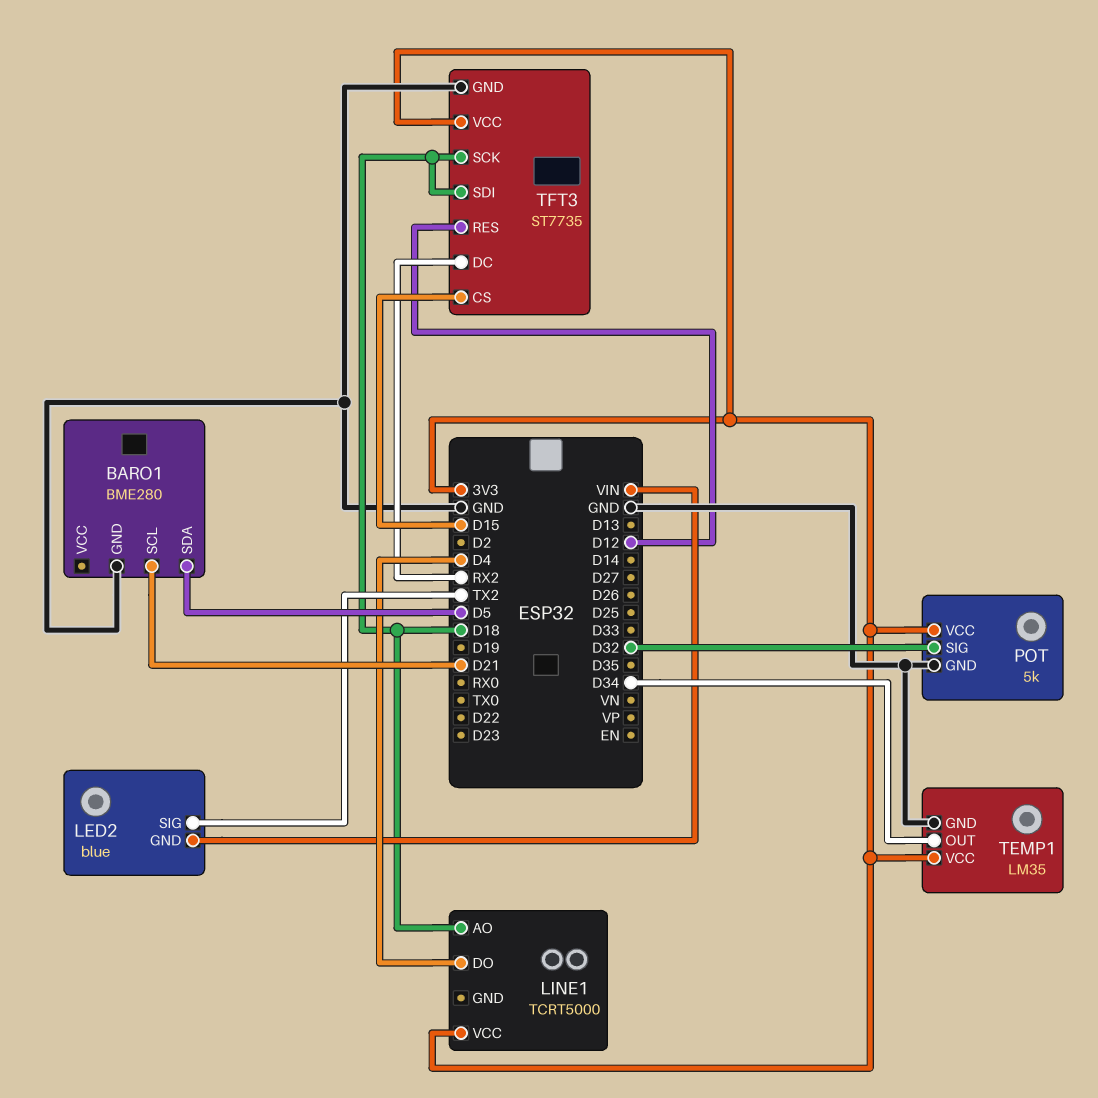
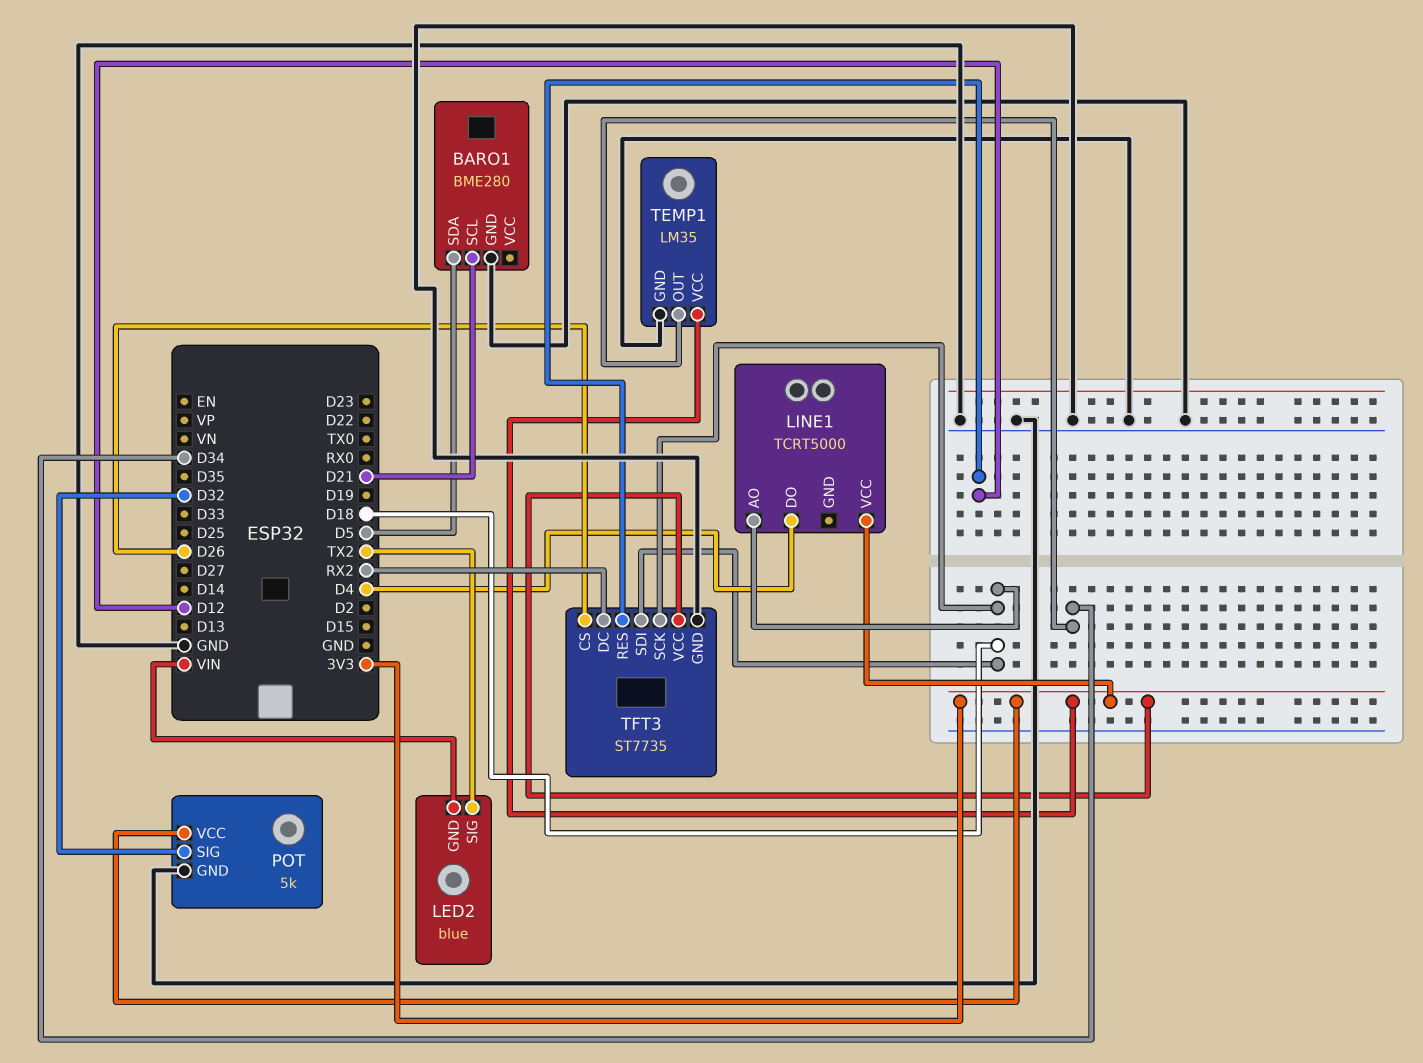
TFT3 pin CS: D15 -> D26

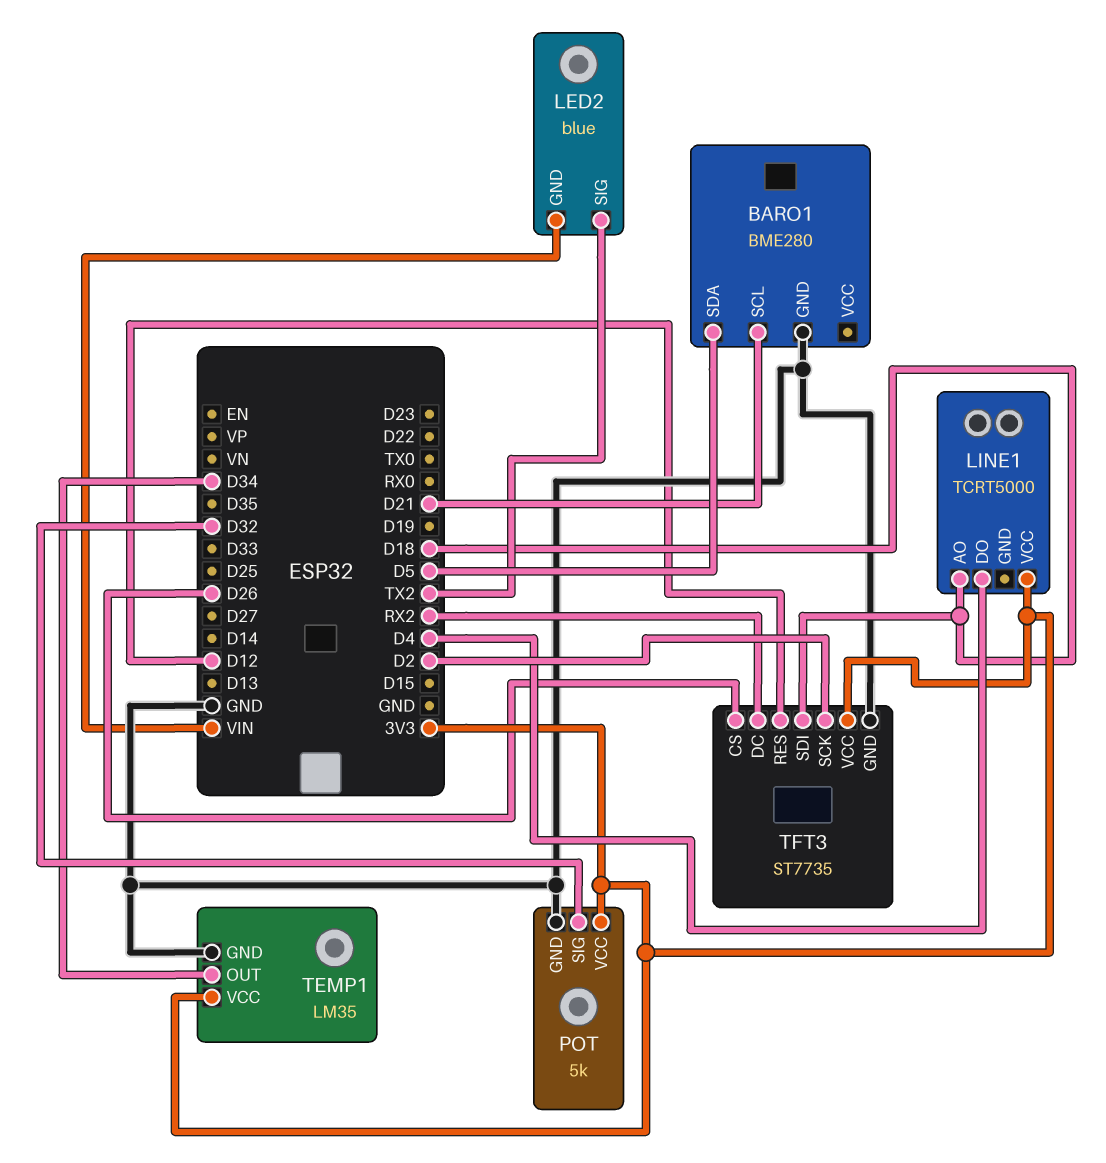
TFT3 pin SCK: D18 -> D2

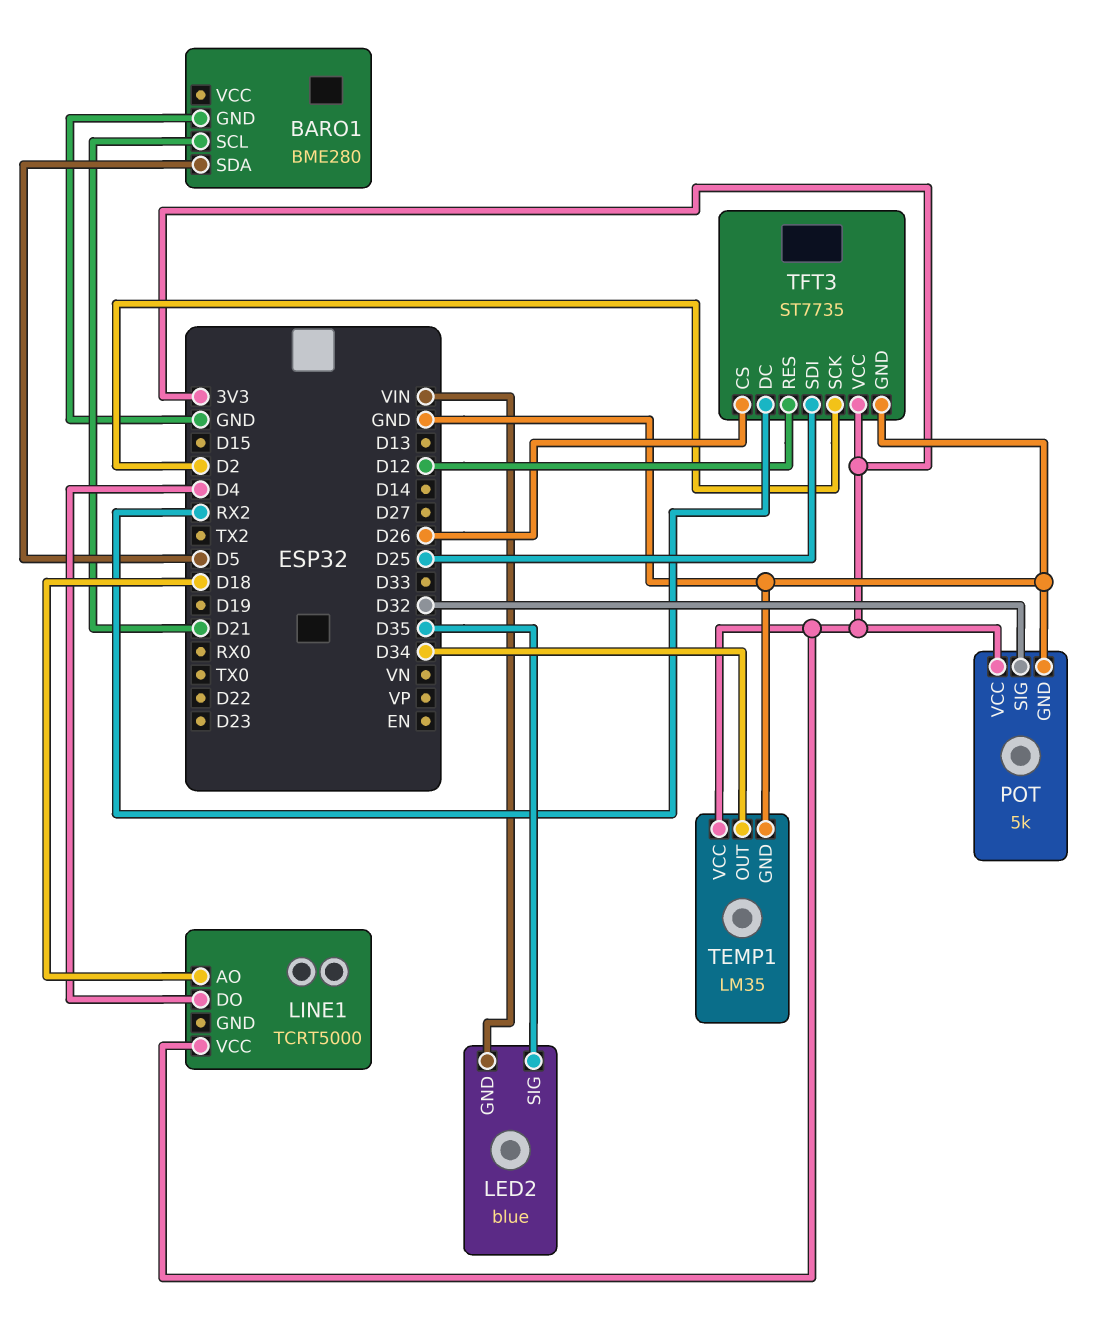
LED2 pin SIG: TX2 -> D35
TFT3 pin SDI: D18 -> D25

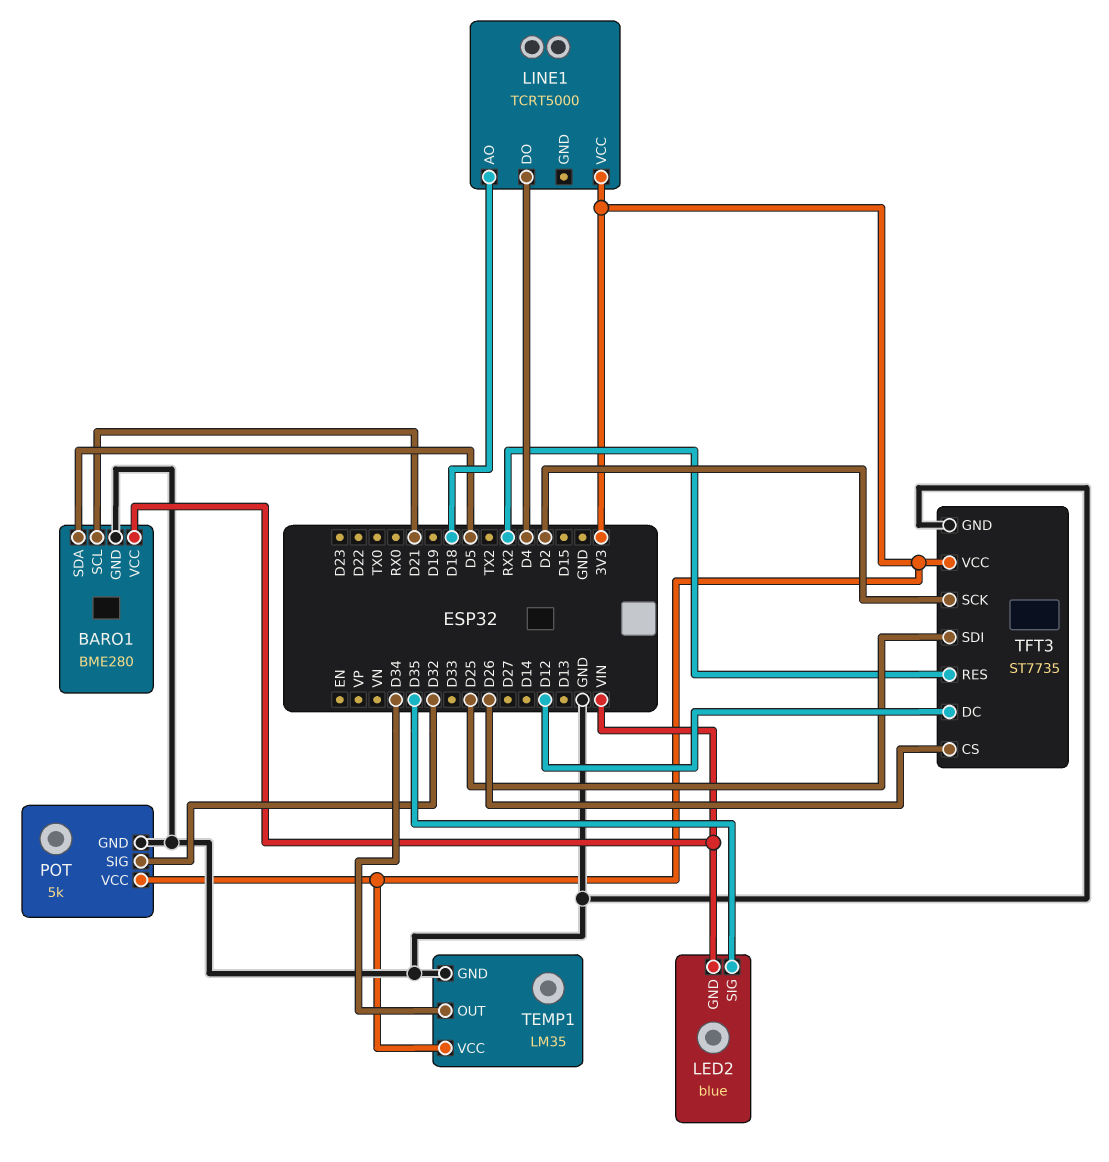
BARO1 pin VCC: none -> VIN
TFT3 pin DC: RX2 -> D12
TFT3 pin RES: D12 -> RX2

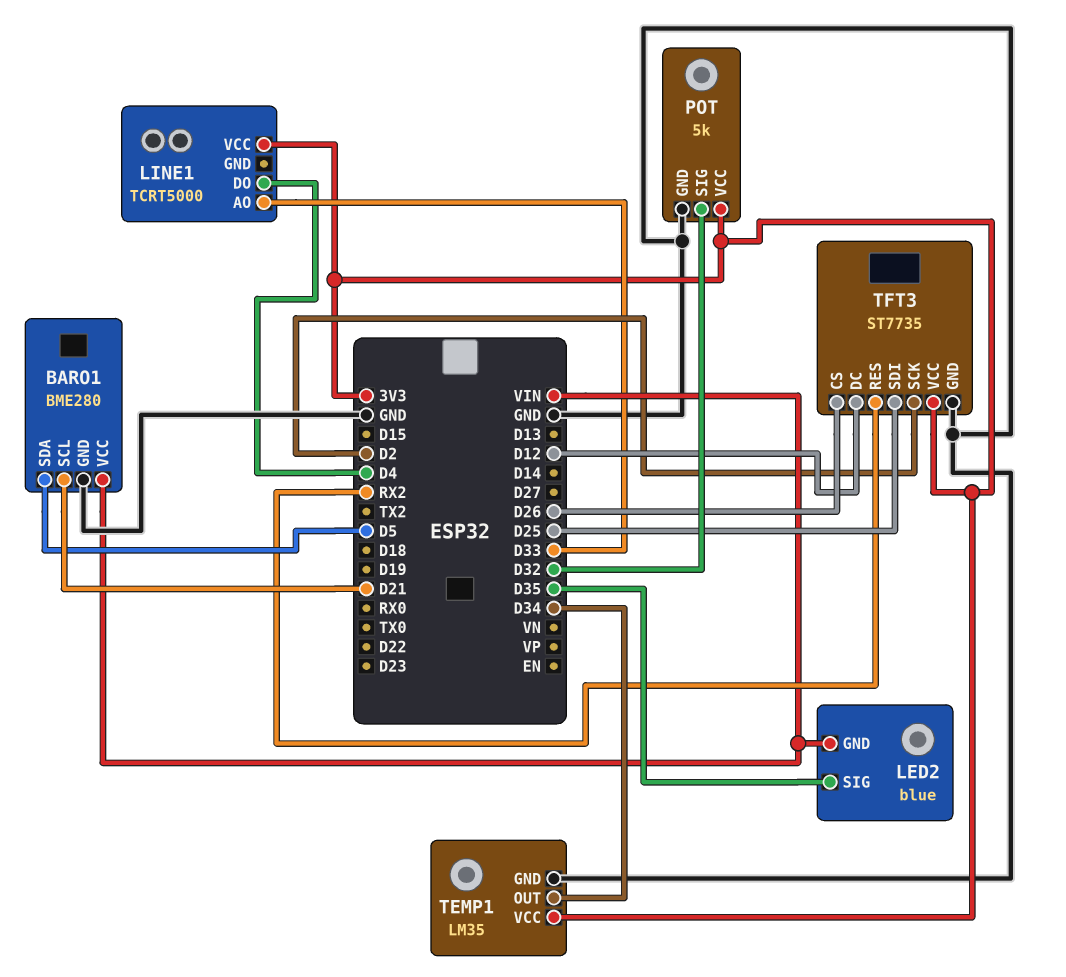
LINE1 pin AO: D18 -> D33

